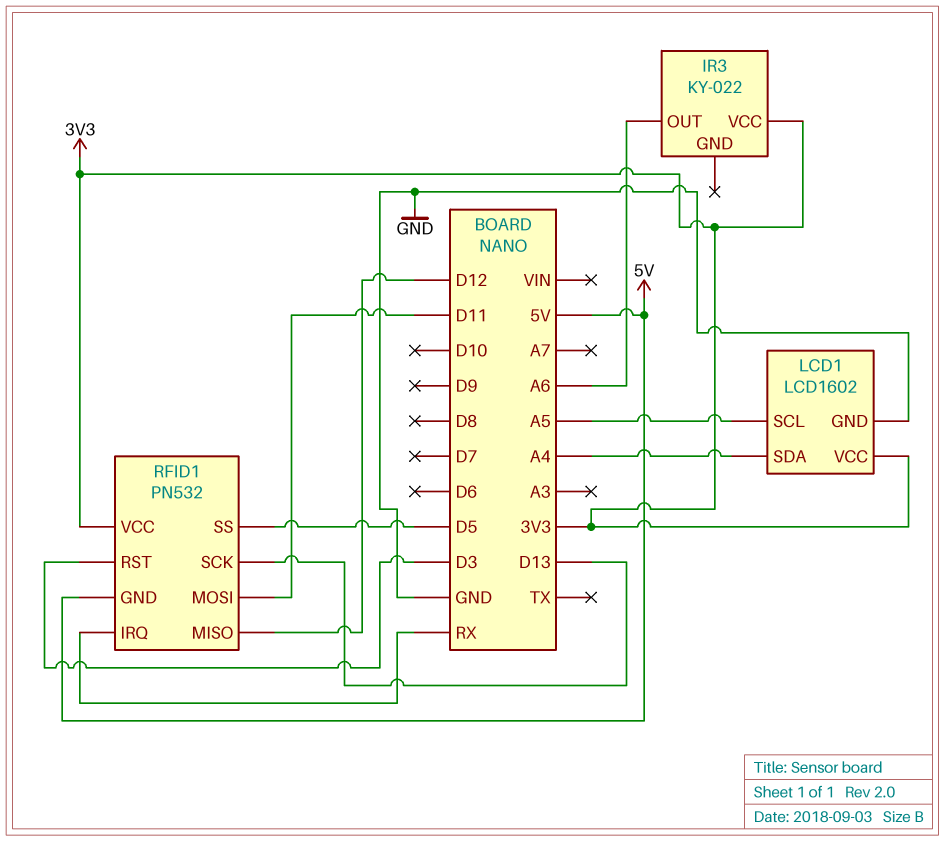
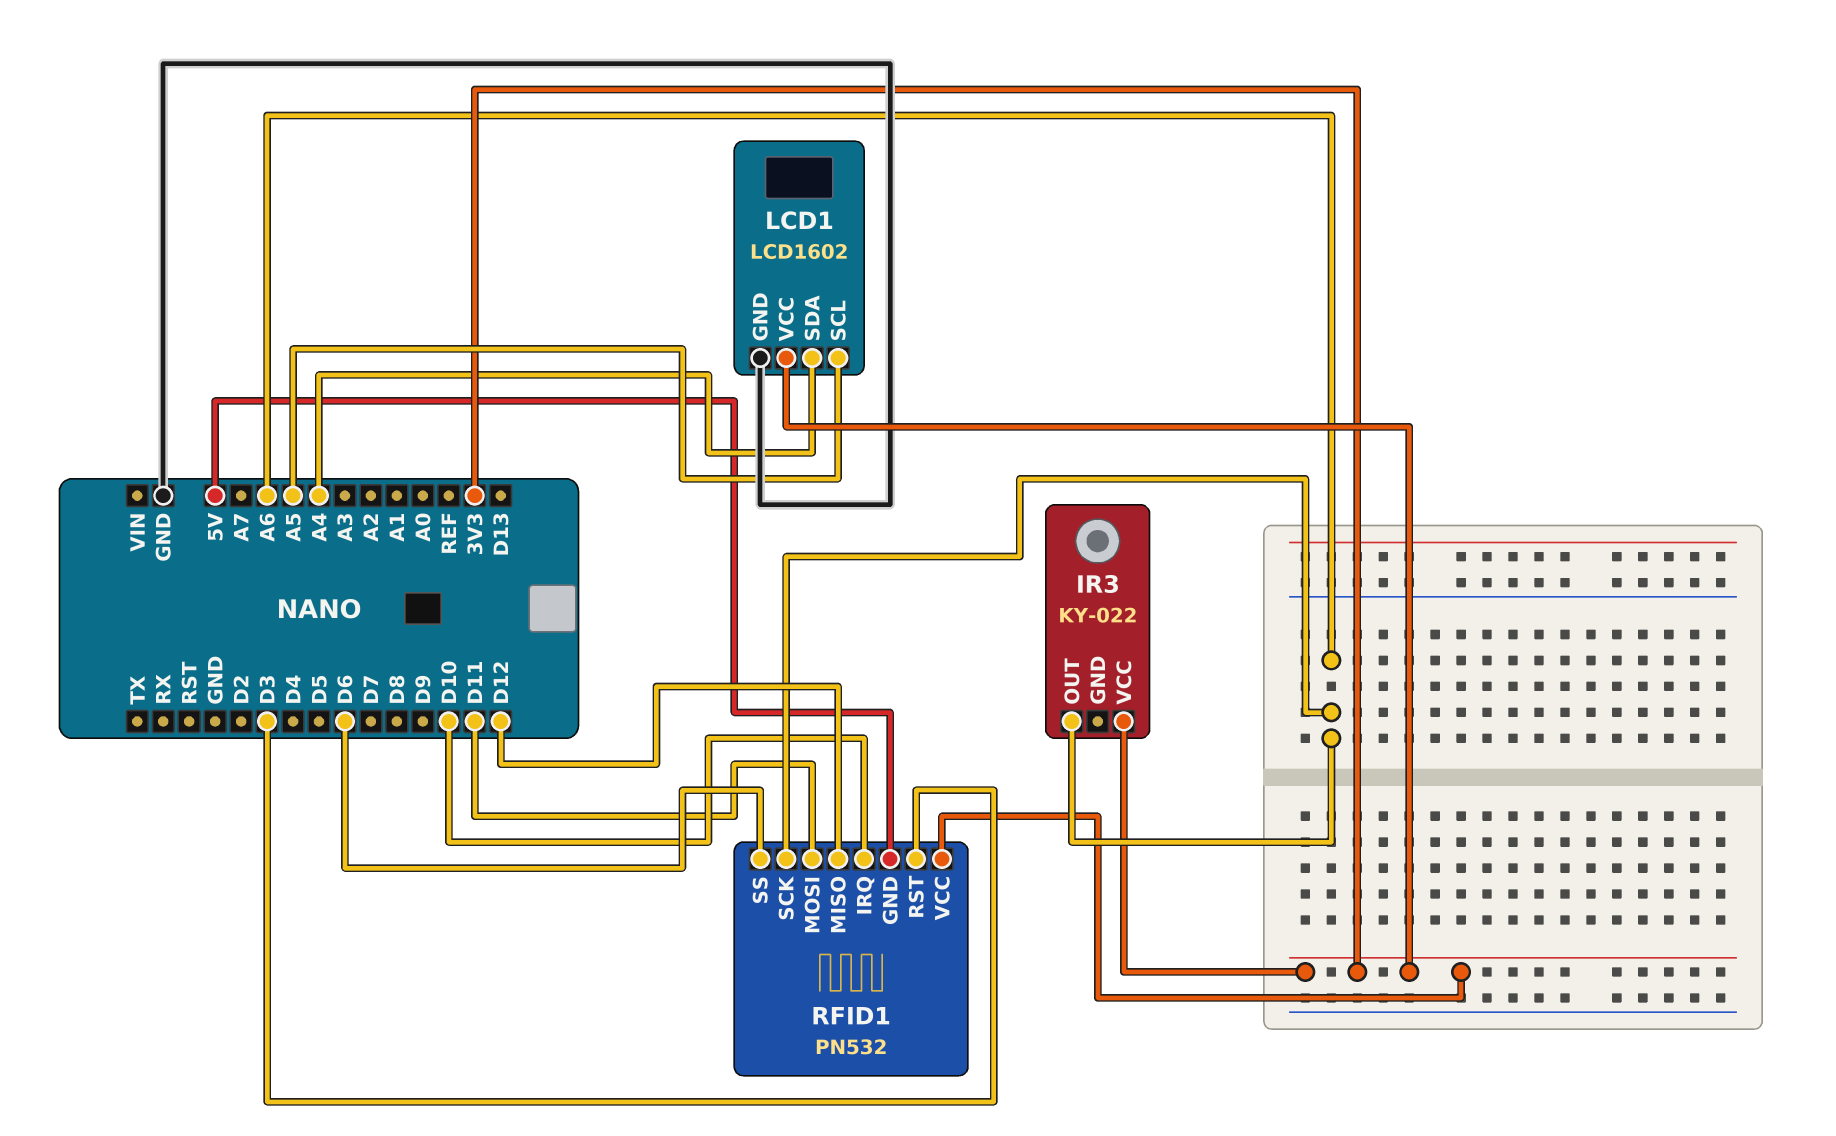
RFID1 pin IRQ: RX -> D10
RFID1 pin SCK: D13 -> A6
RFID1 pin SS: D5 -> D6

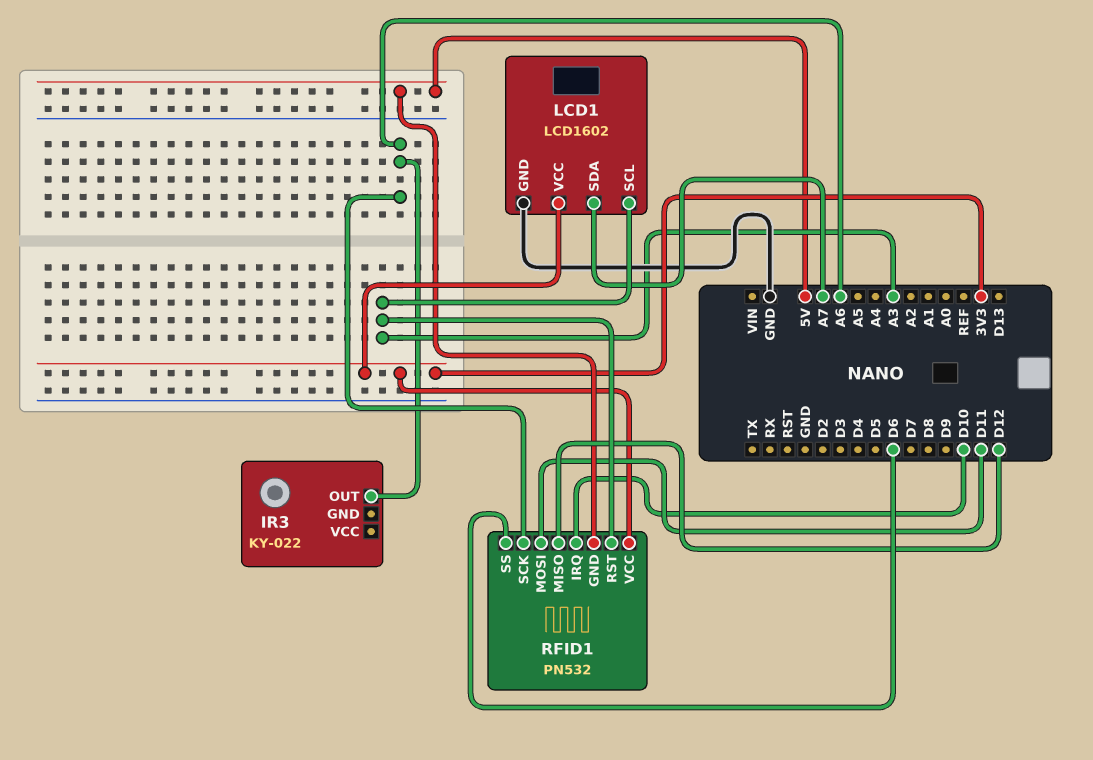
IR3 pin VCC: 3V3 -> none
LCD1 pin SCL: A5 -> A3
LCD1 pin SDA: A4 -> A7
RFID1 pin RST: D3 -> A3

